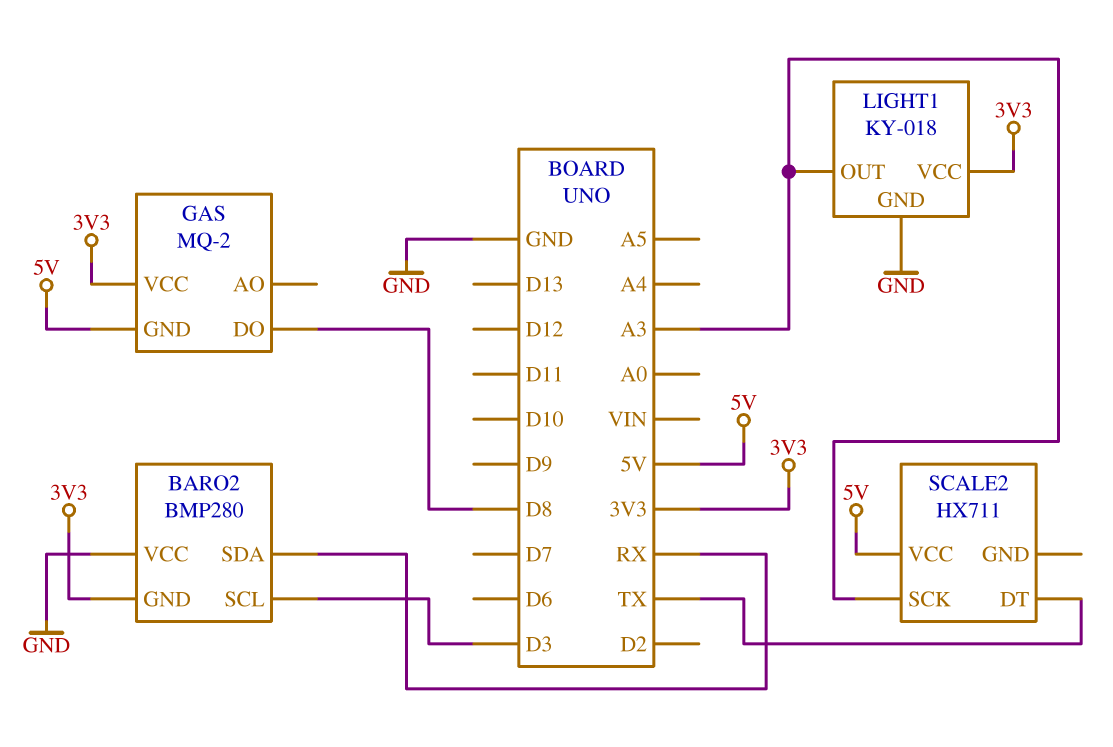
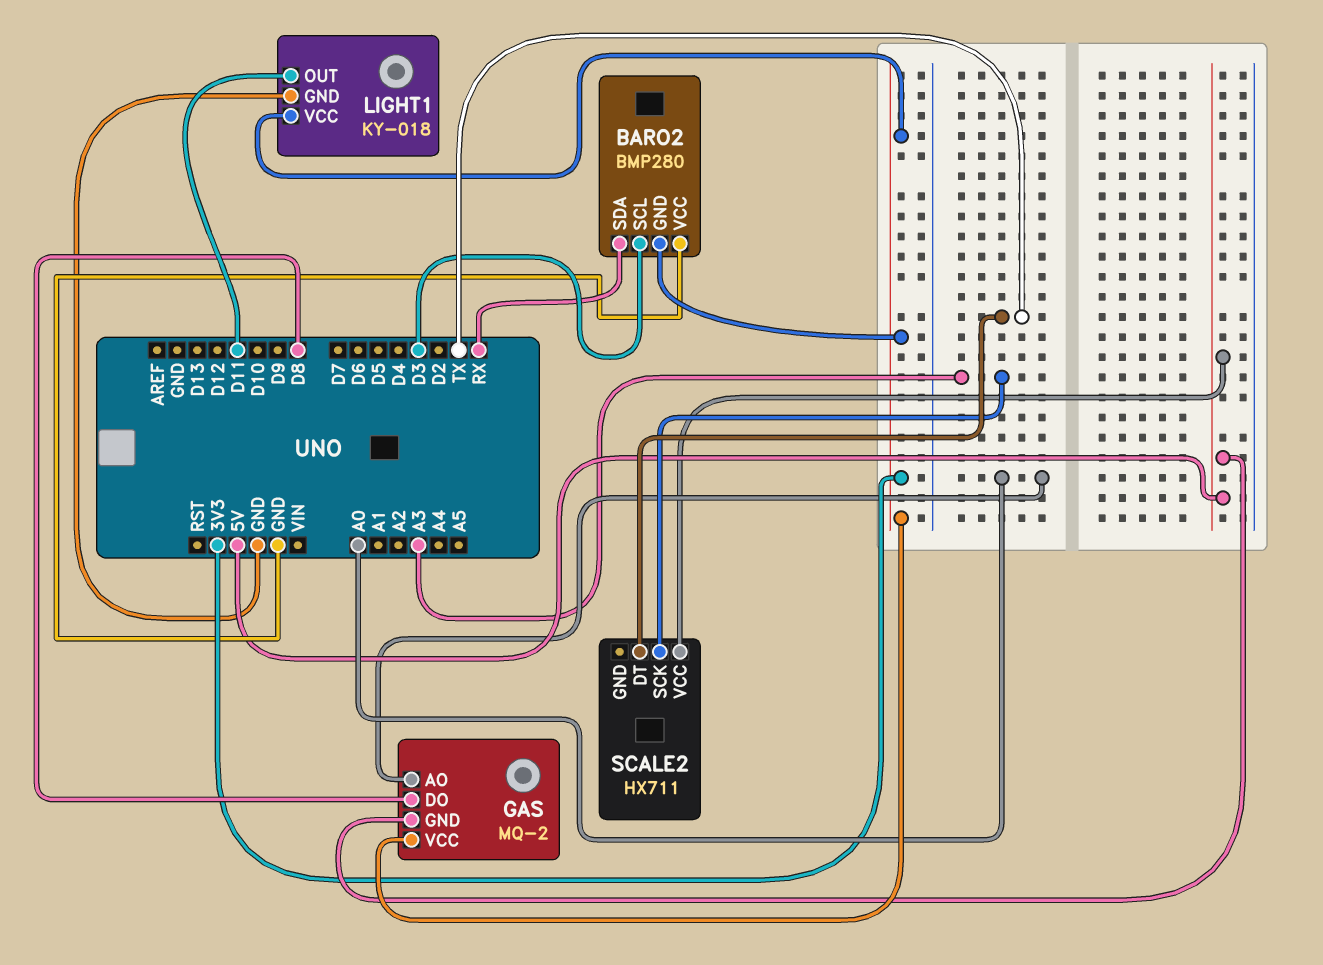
GAS pin AO: none -> A0
LIGHT1 pin OUT: A3 -> D11

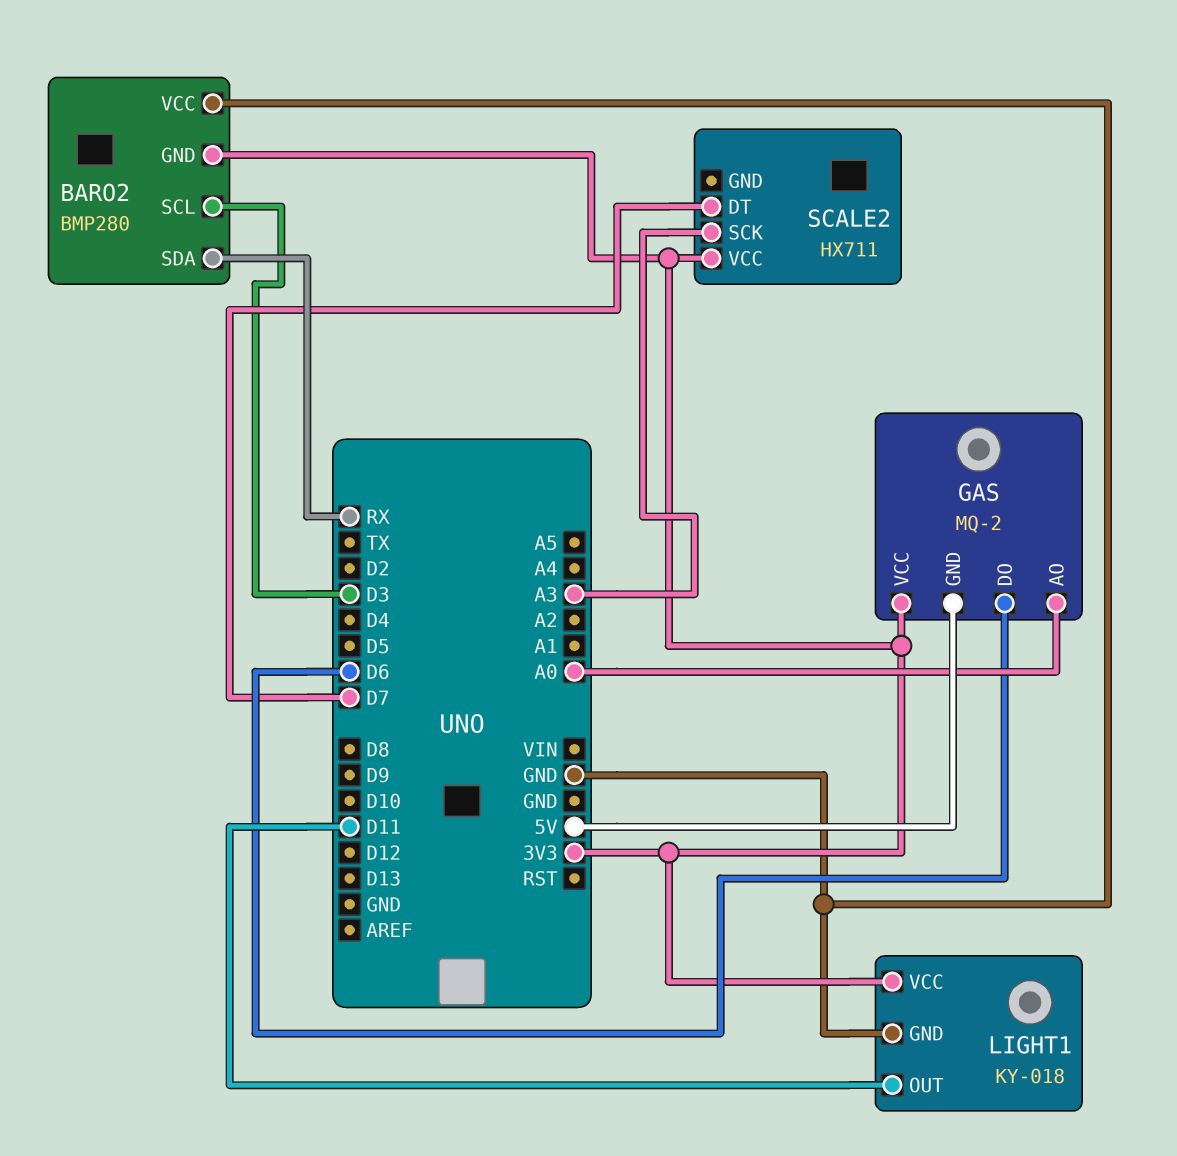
GAS pin DO: D8 -> D6
SCALE2 pin DT: TX -> D7
SCALE2 pin VCC: 5V -> 3V3

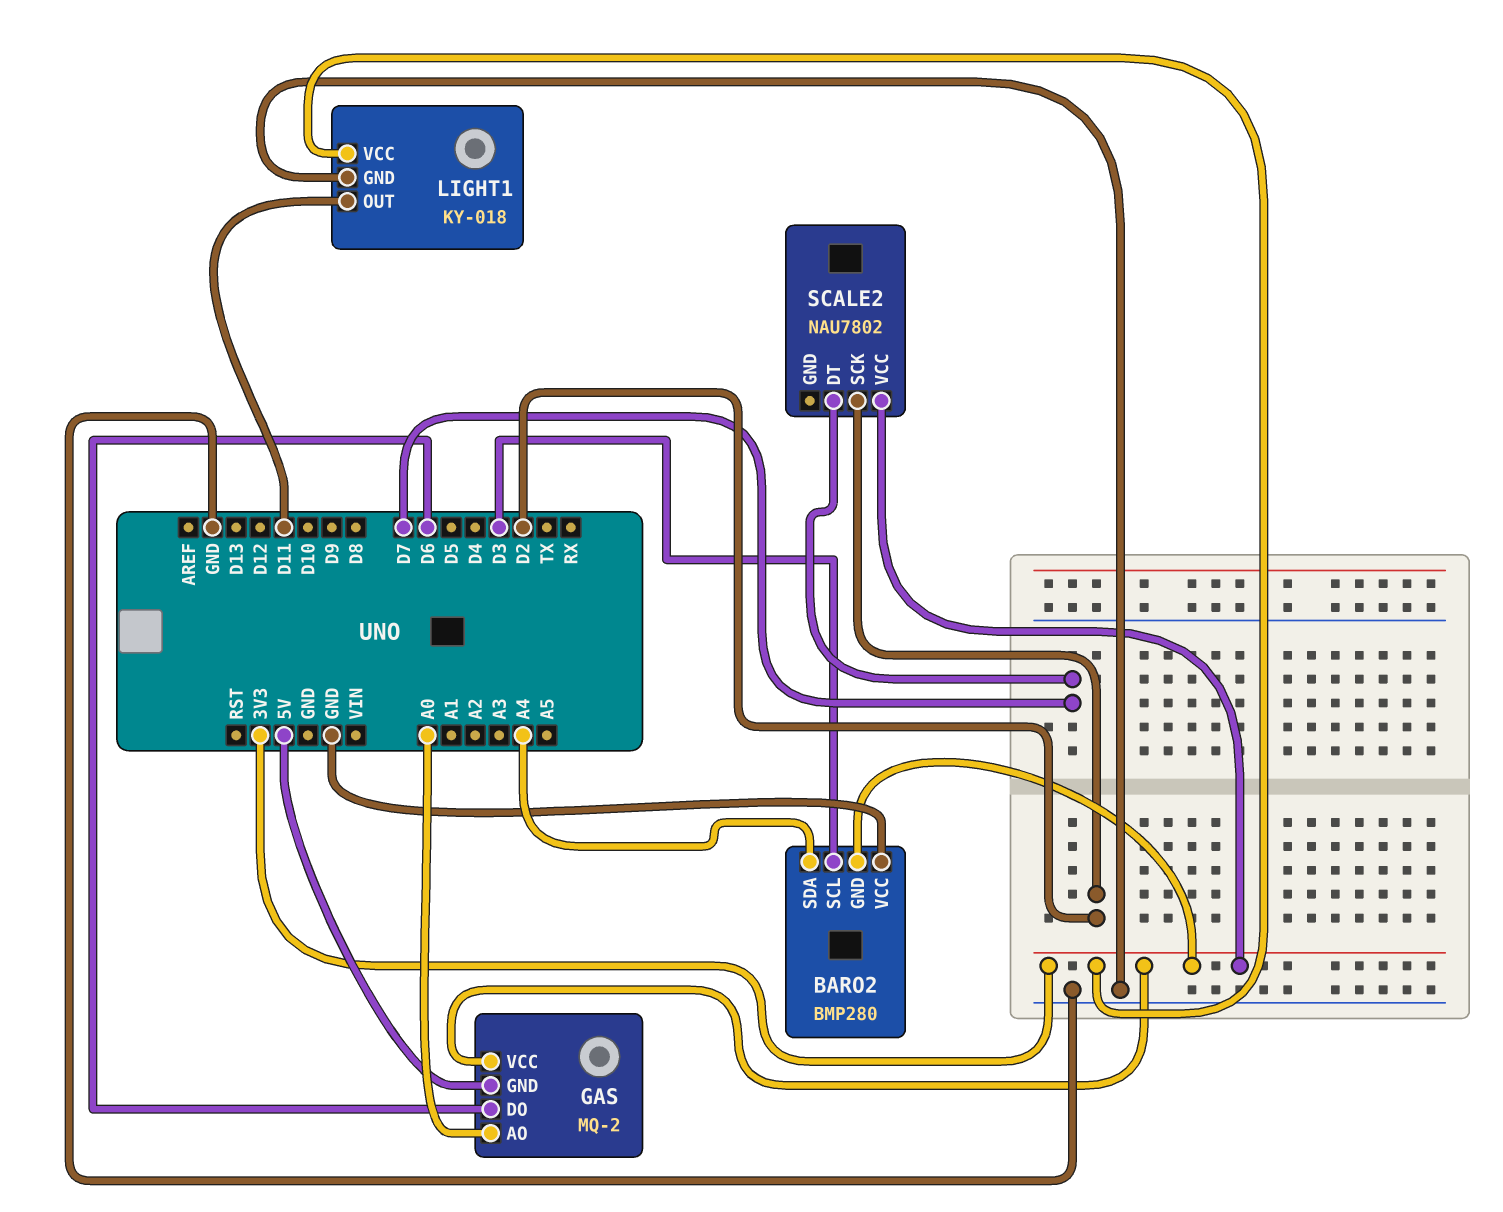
BARO2 pin SDA: RX -> A4
SCALE2: HX711 -> NAU7802
SCALE2 pin SCK: A3 -> D2

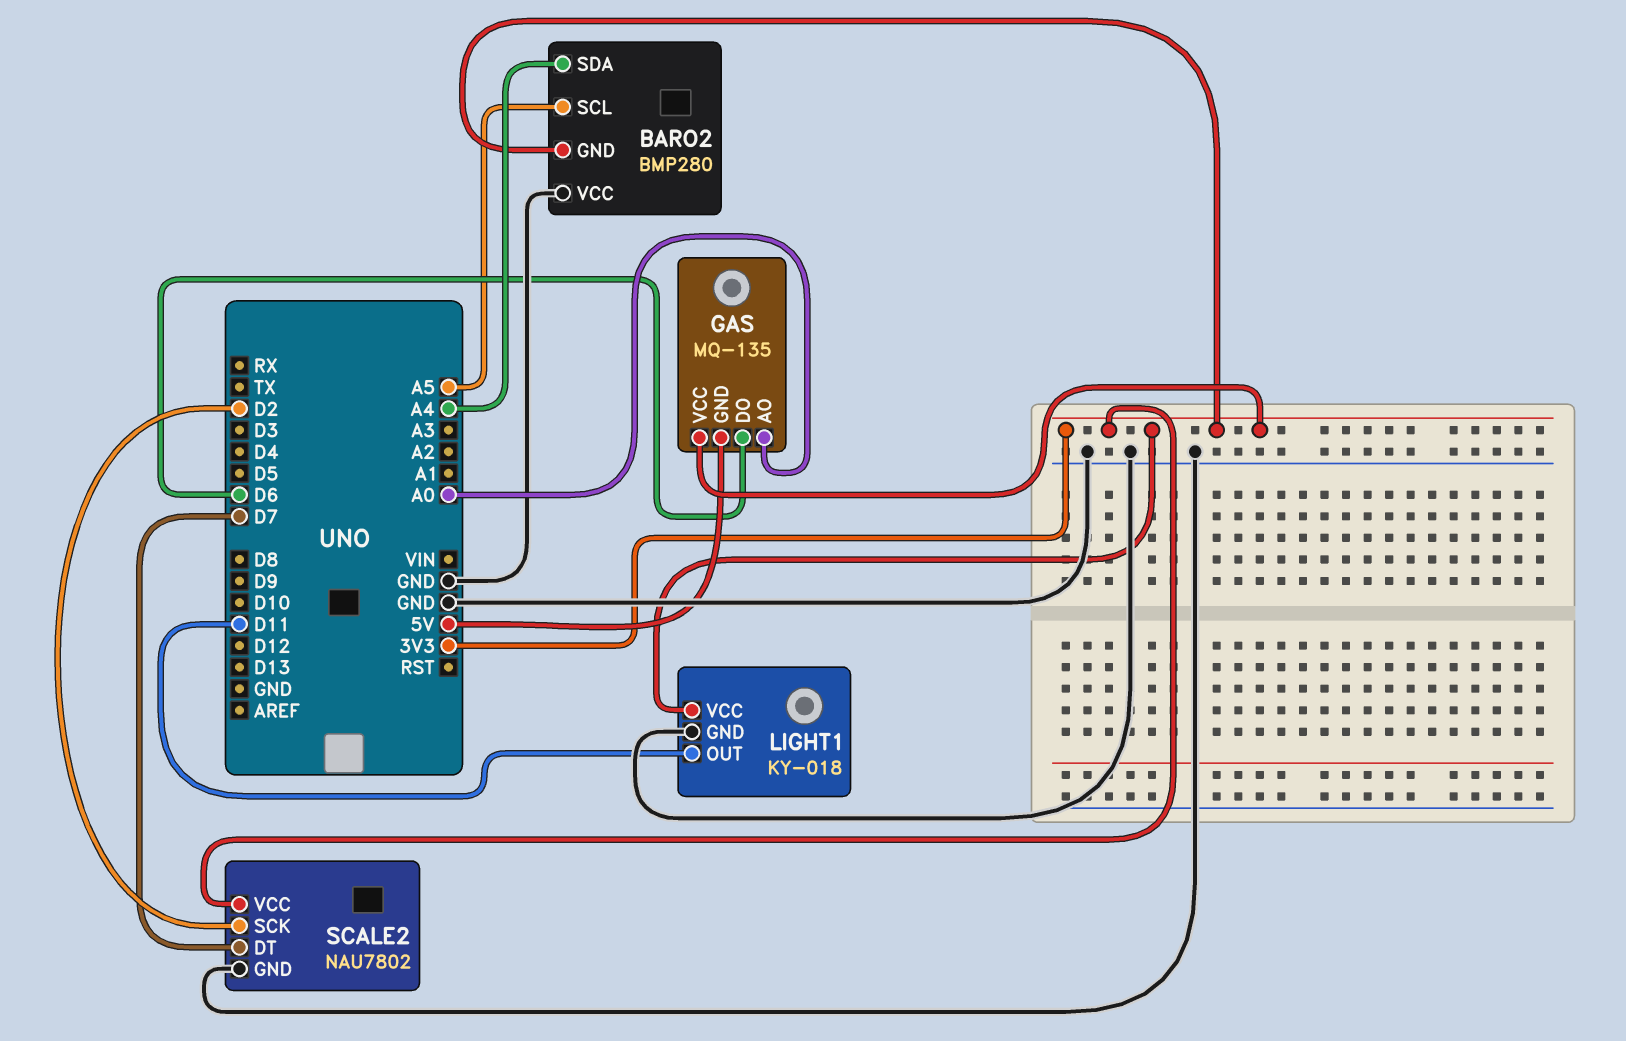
BARO2 pin SCL: D3 -> A5
GAS: MQ-2 -> MQ-135
SCALE2 pin GND: none -> GND

